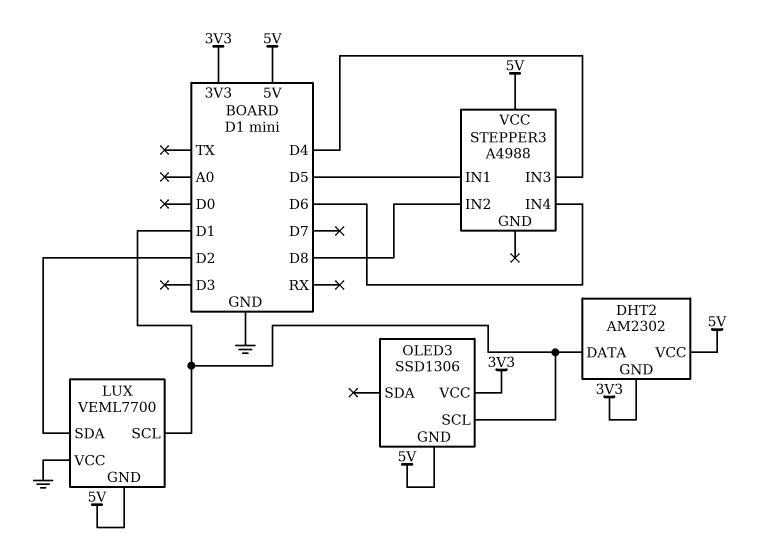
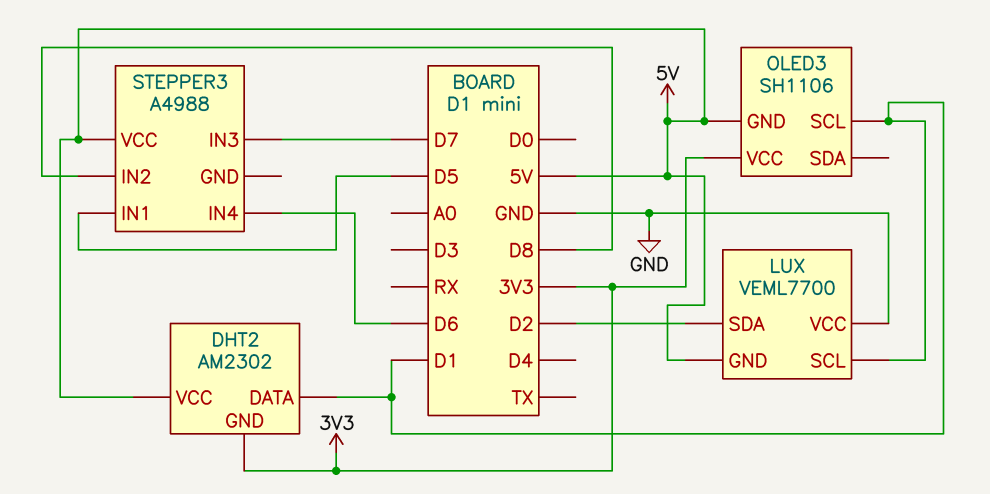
OLED3: SSD1306 -> SH1106
STEPPER3 pin IN3: D4 -> D7

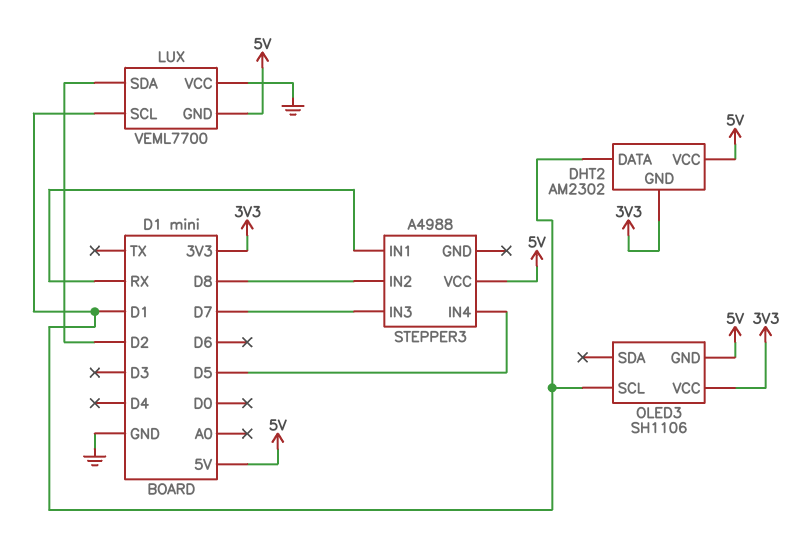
STEPPER3 pin IN1: D5 -> RX
STEPPER3 pin IN4: D6 -> D5

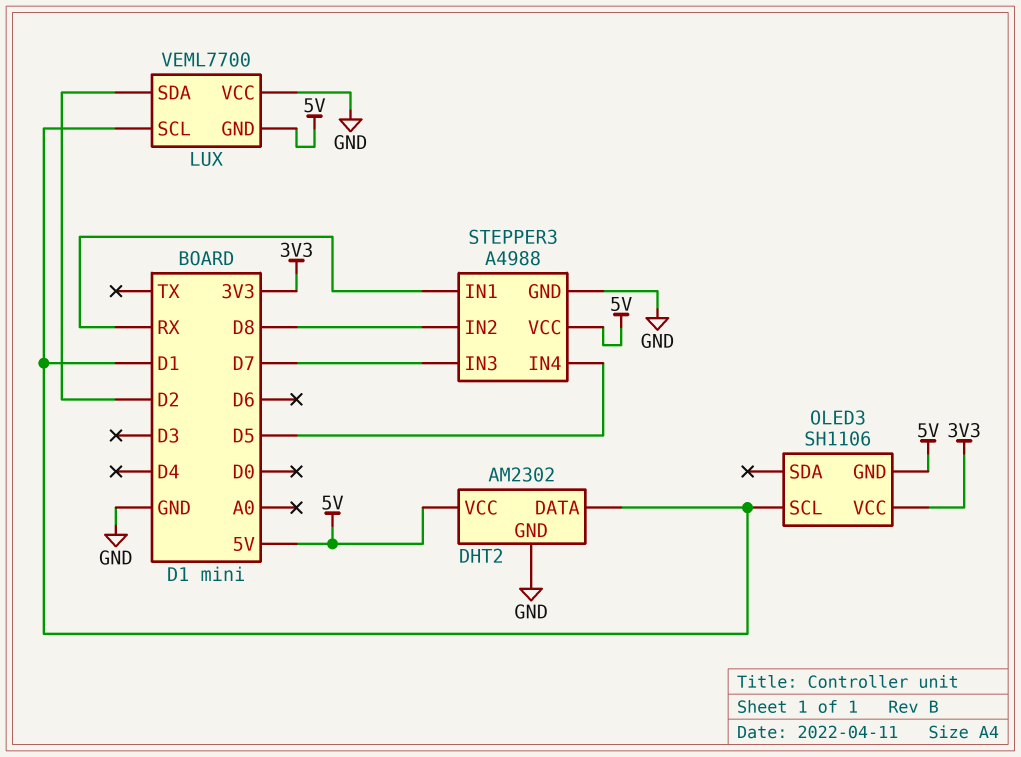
DHT2 pin GND: 3V3 -> GND
STEPPER3 pin GND: none -> GND

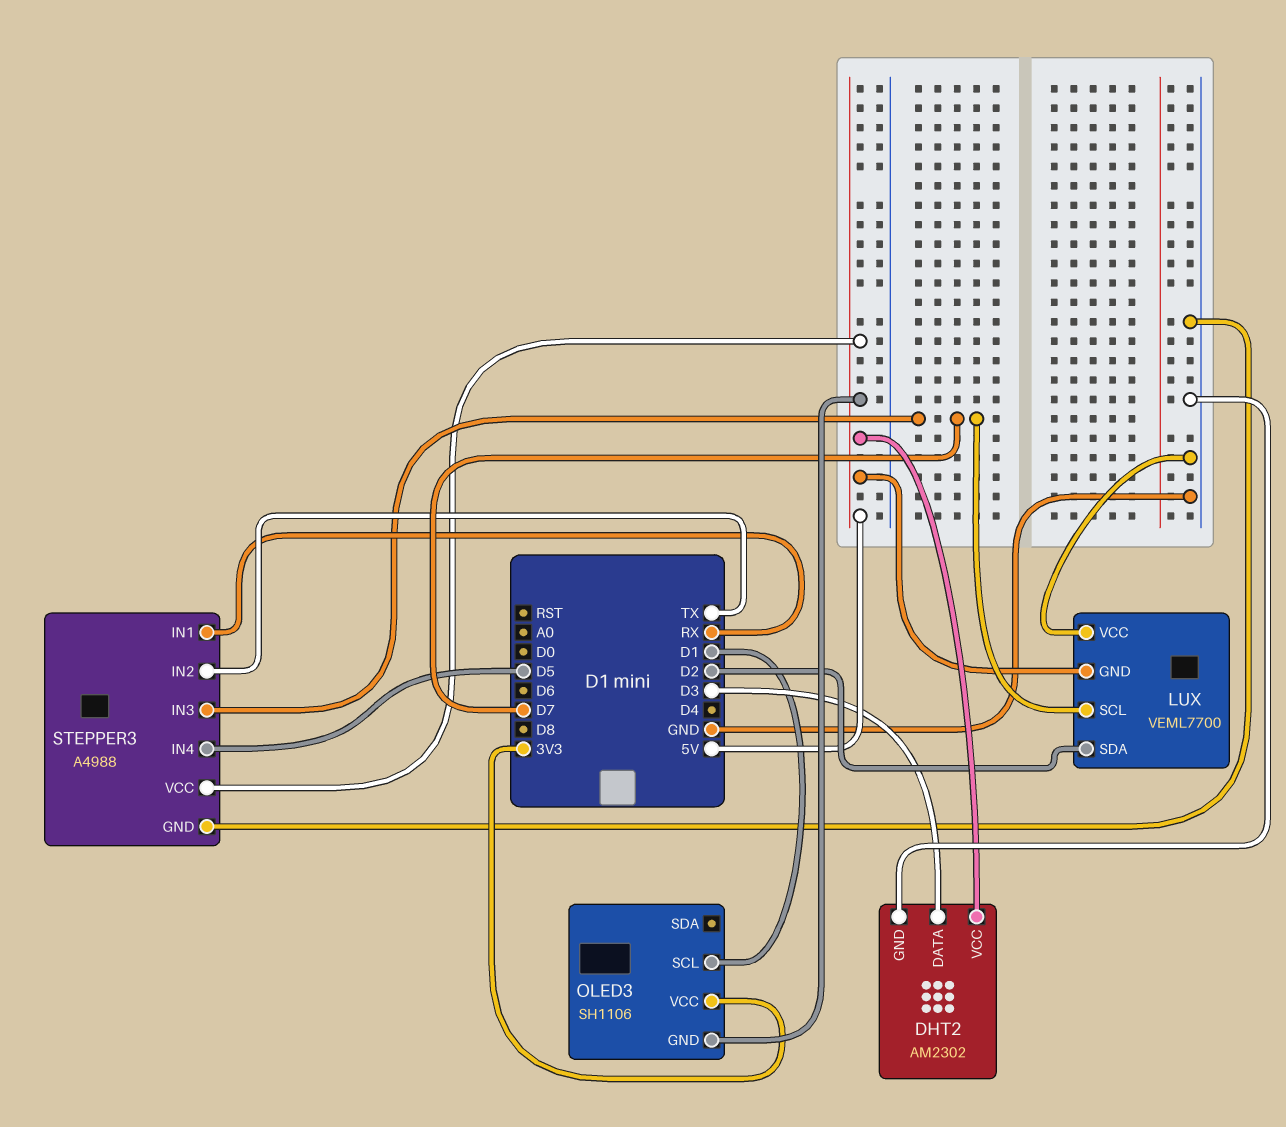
DHT2 pin DATA: D1 -> D3
LUX pin SCL: D1 -> D7
STEPPER3 pin IN2: D8 -> TX

